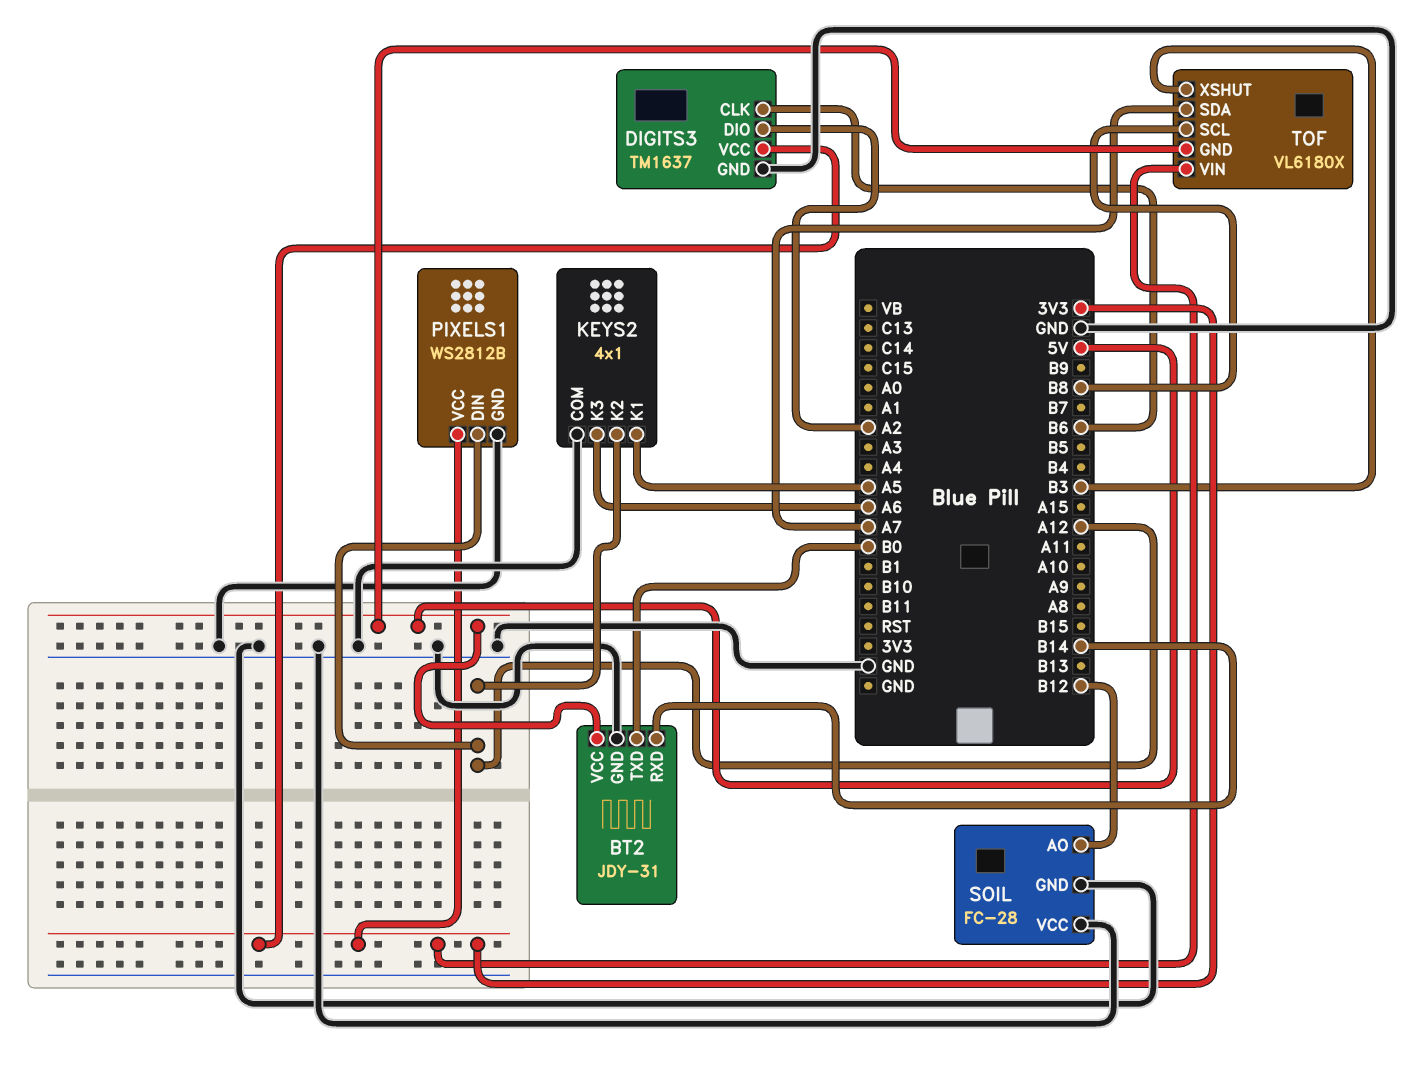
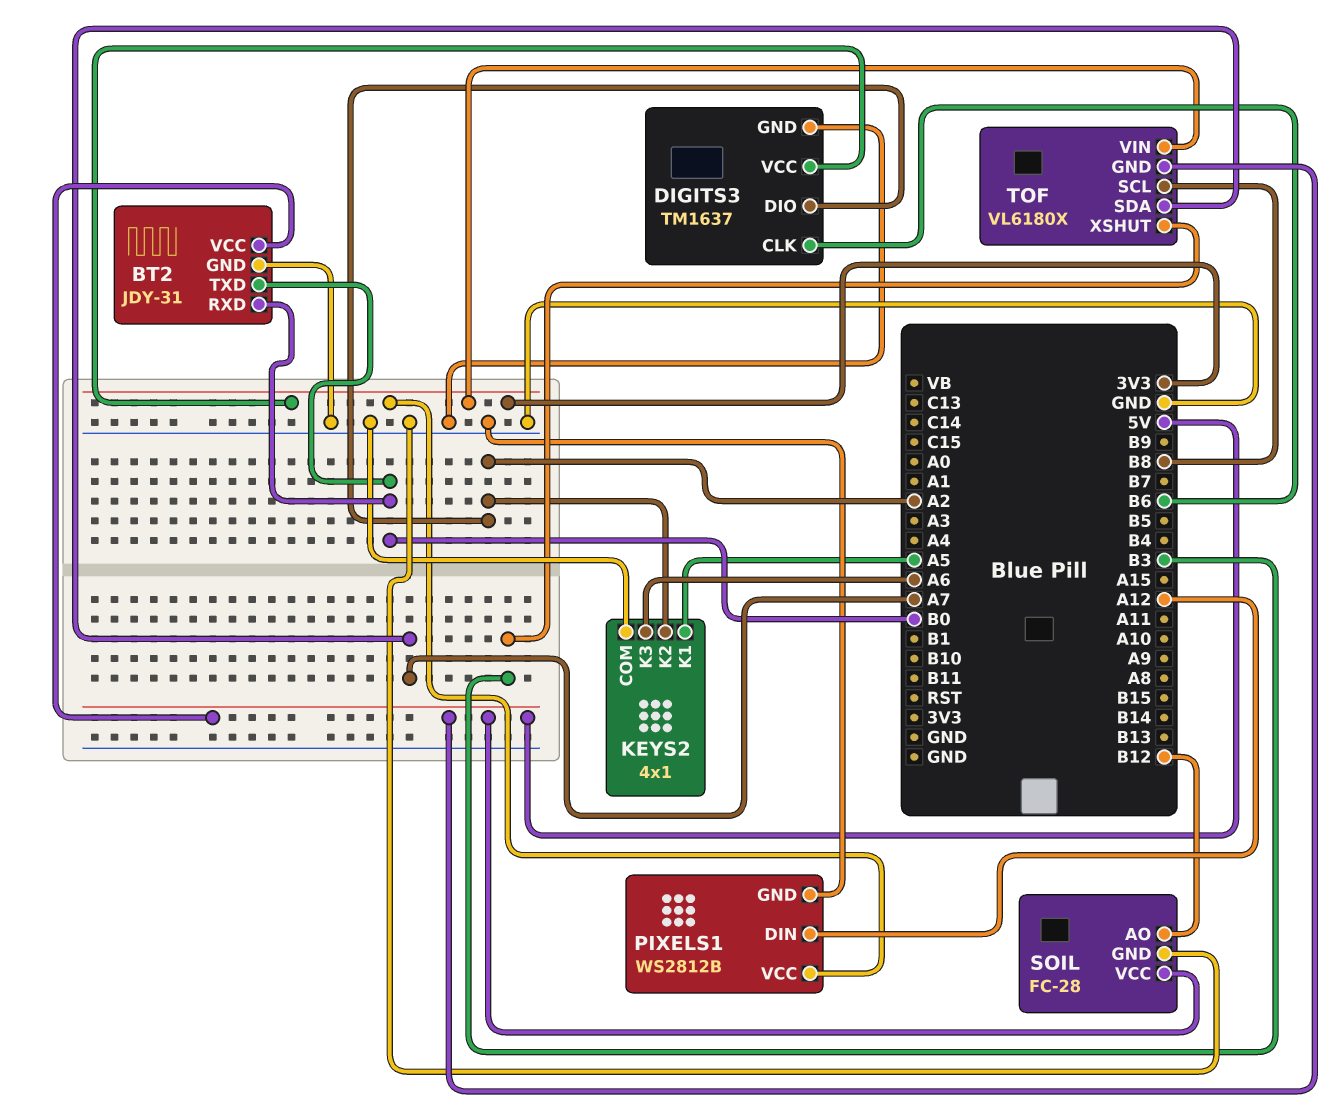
BT2 pin RXD: B14 -> B0
KEYS2 pin K2: A12 -> A2
SOIL pin VCC: GND -> 5V

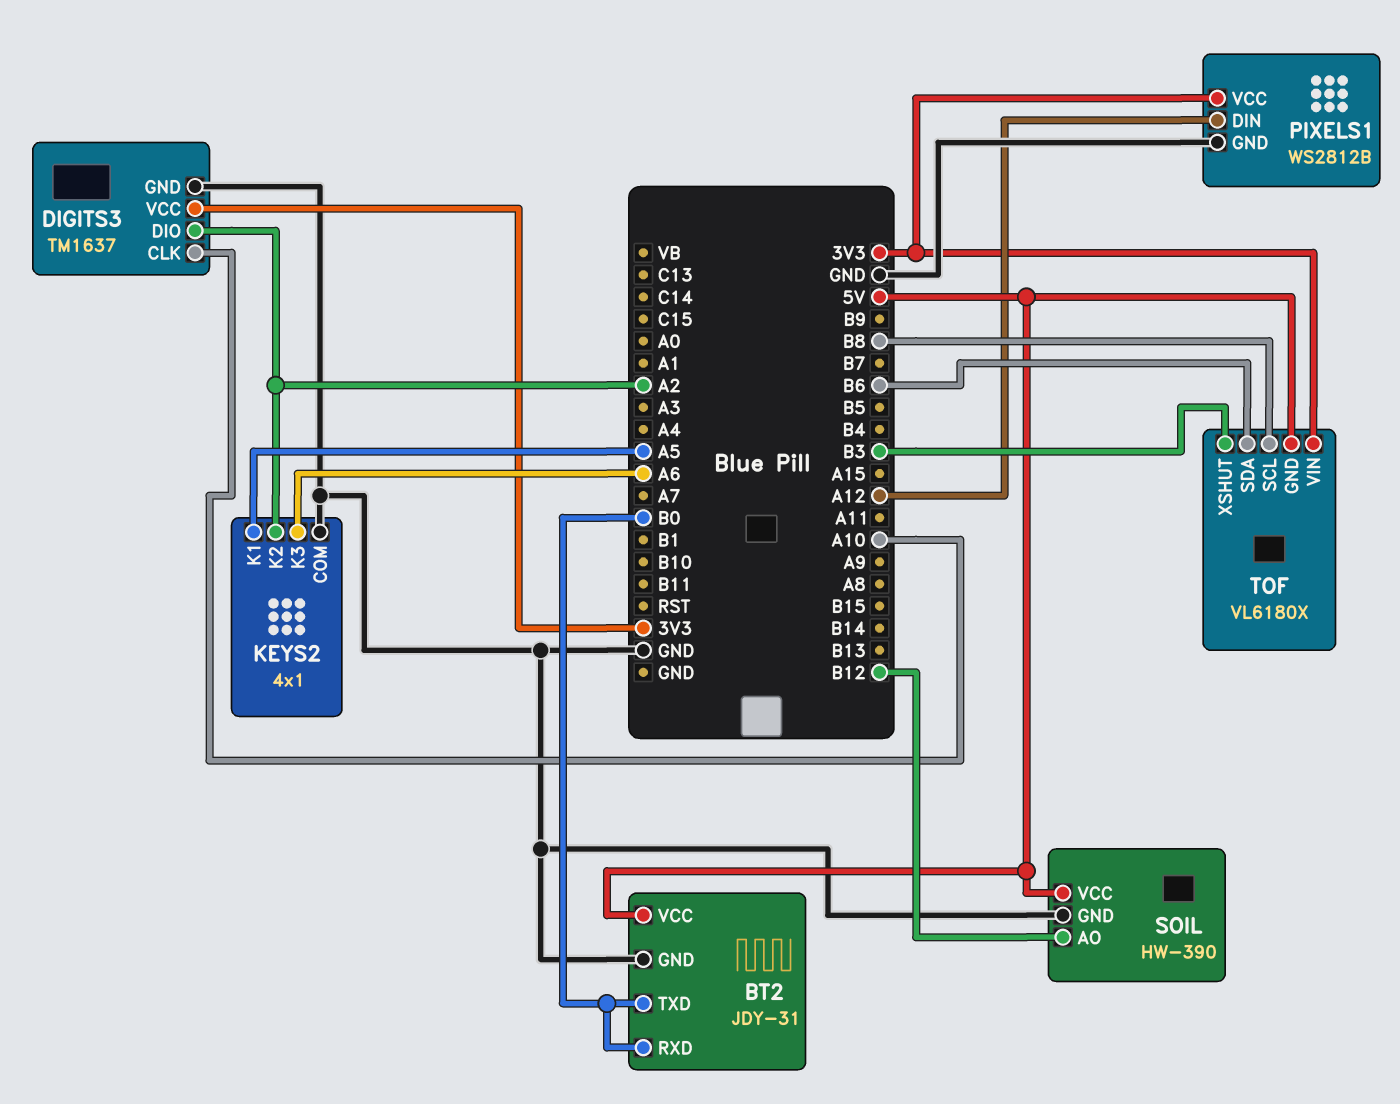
DIGITS3 pin CLK: B6 -> A10
SOIL: FC-28 -> HW-390
TOF pin SDA: A7 -> B6

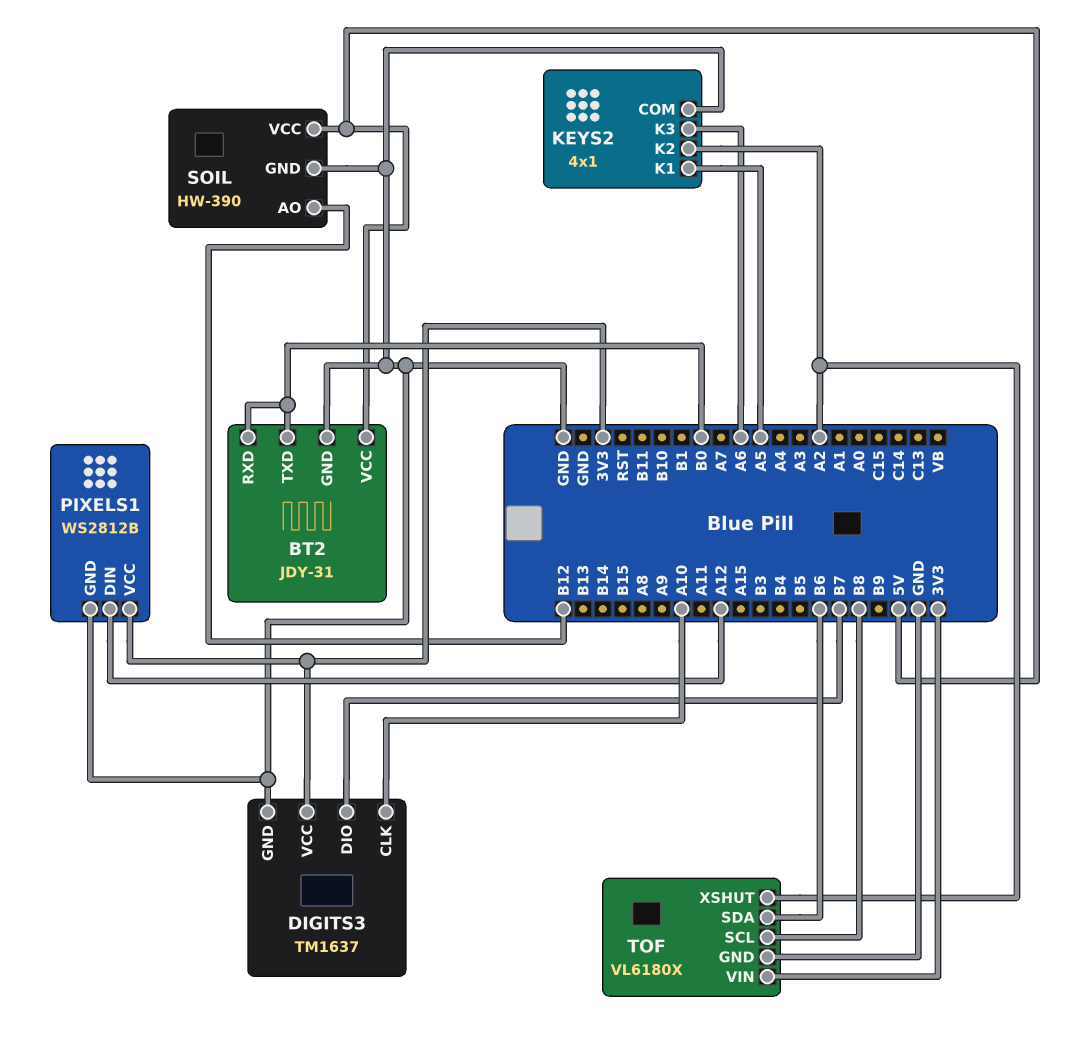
DIGITS3 pin DIO: A2 -> B7
TOF pin GND: 5V -> GND
TOF pin XSHUT: B3 -> A2

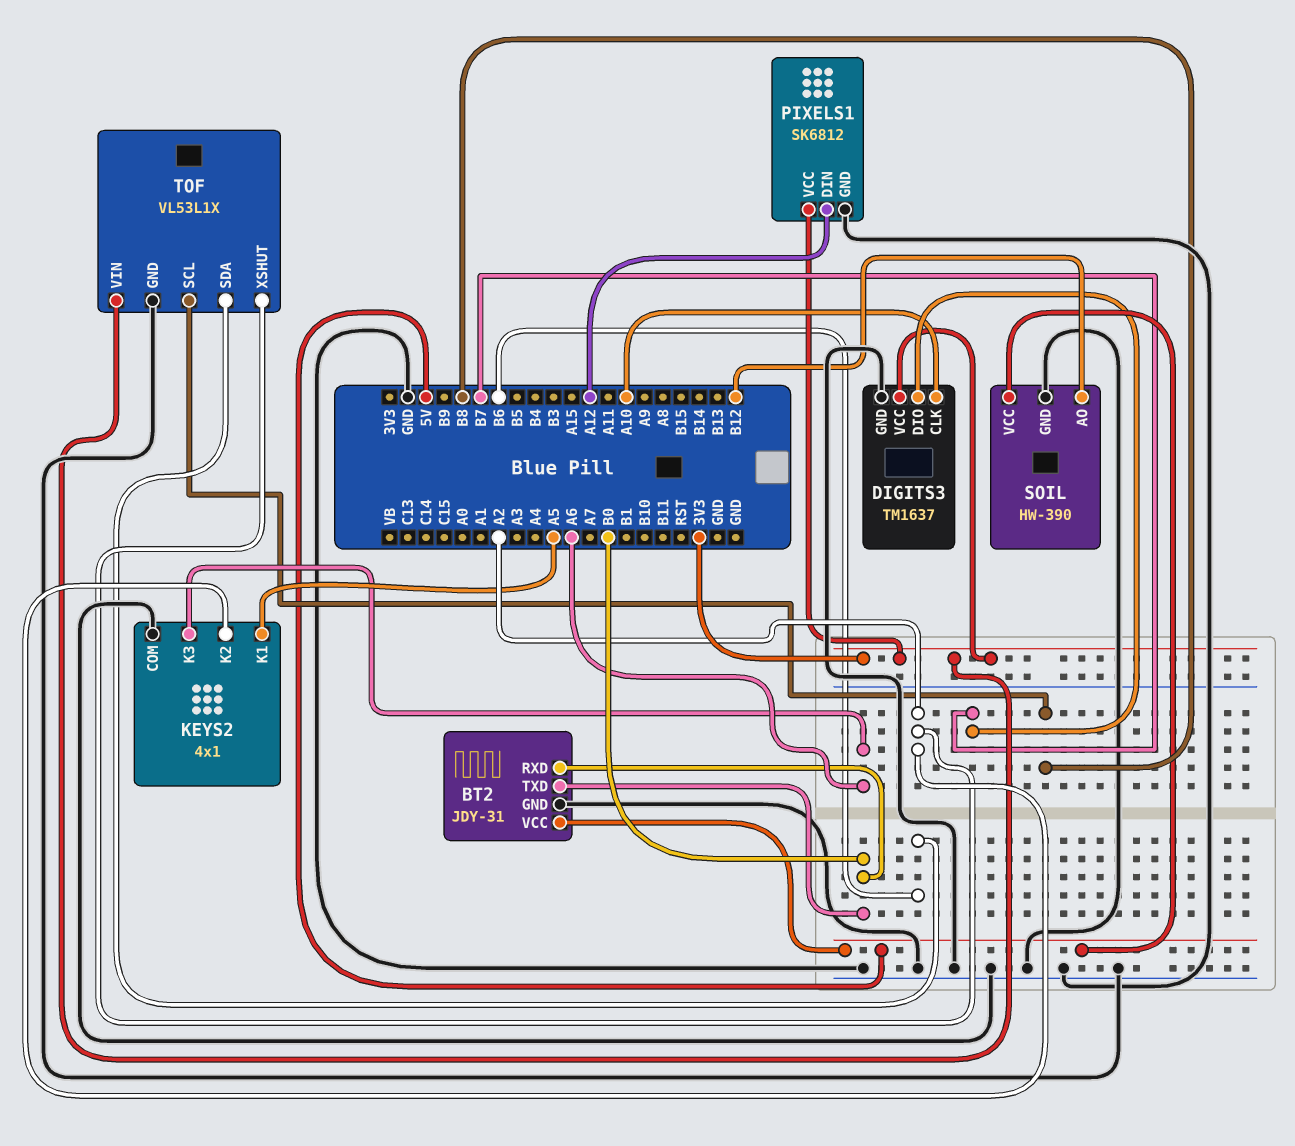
PIXELS1: WS2812B -> SK6812
TOF: VL6180X -> VL53L1X

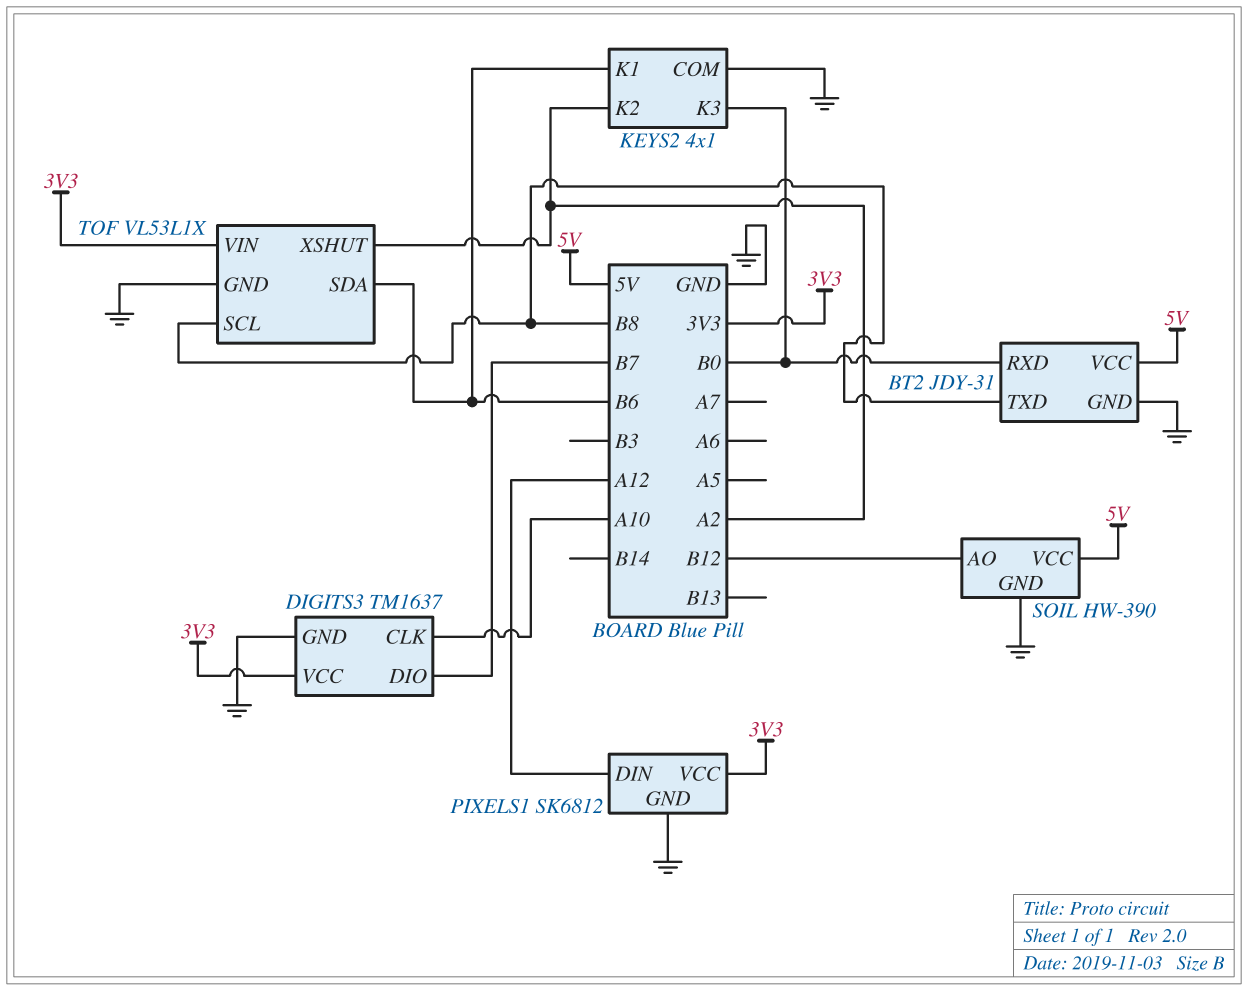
BT2 pin TXD: B0 -> B8
KEYS2 pin K1: A5 -> B6
KEYS2 pin K3: A6 -> B0

